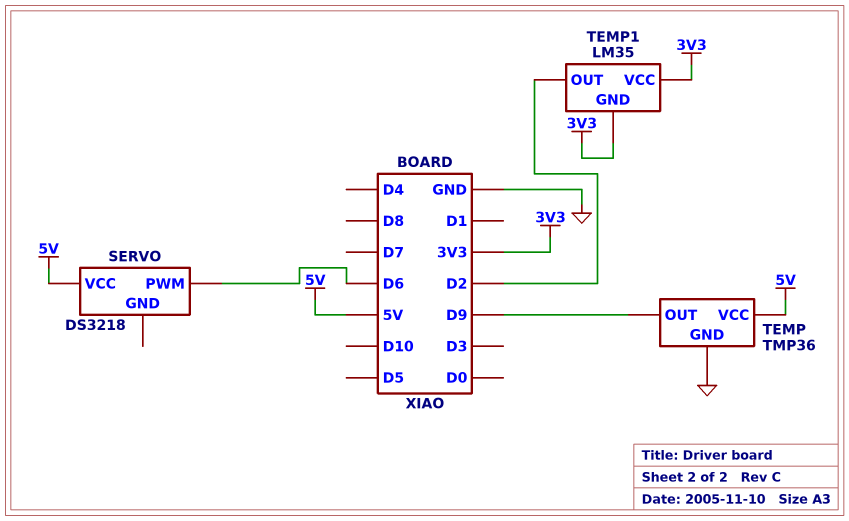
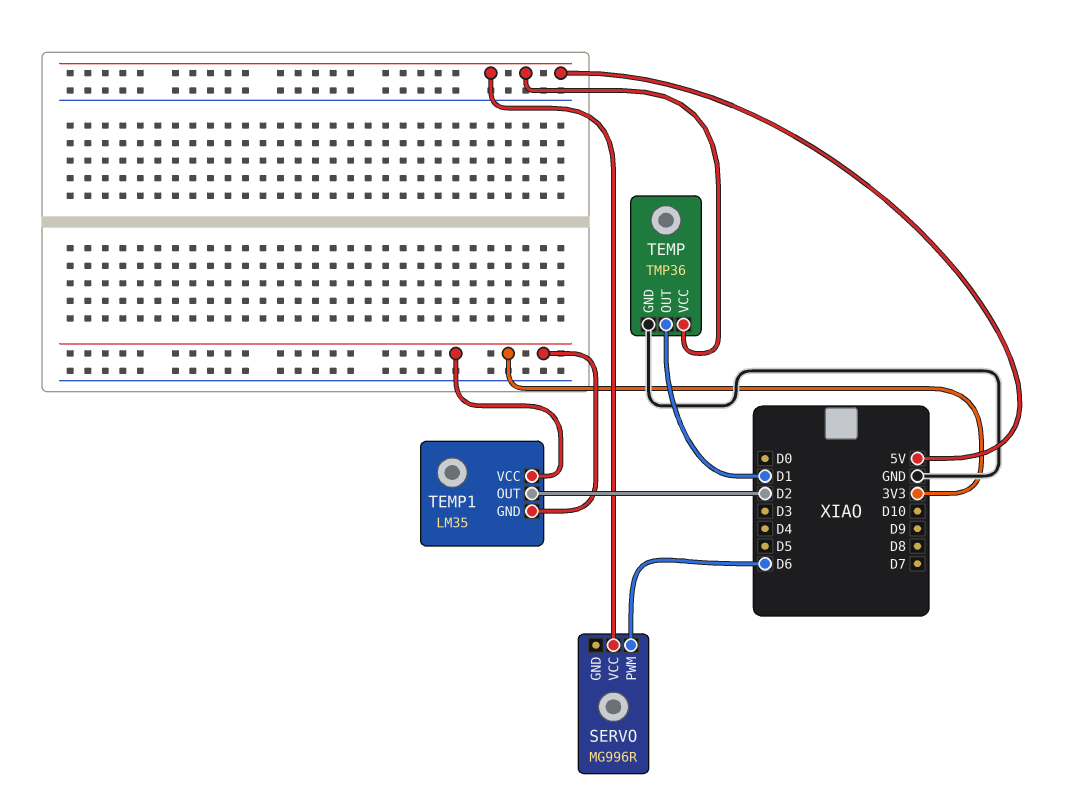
SERVO: DS3218 -> MG996R
TEMP pin OUT: D9 -> D1

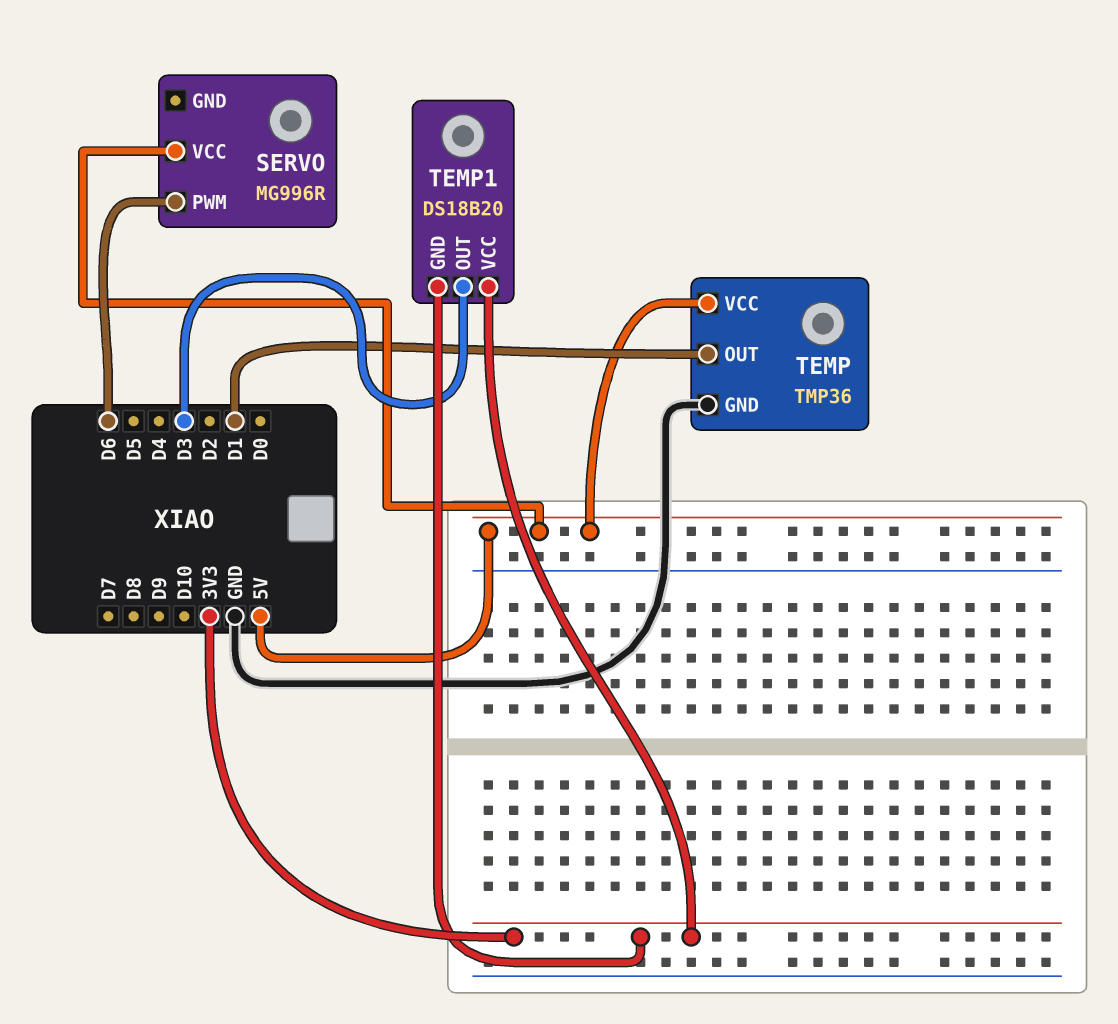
TEMP1: LM35 -> DS18B20
TEMP1 pin OUT: D2 -> D3

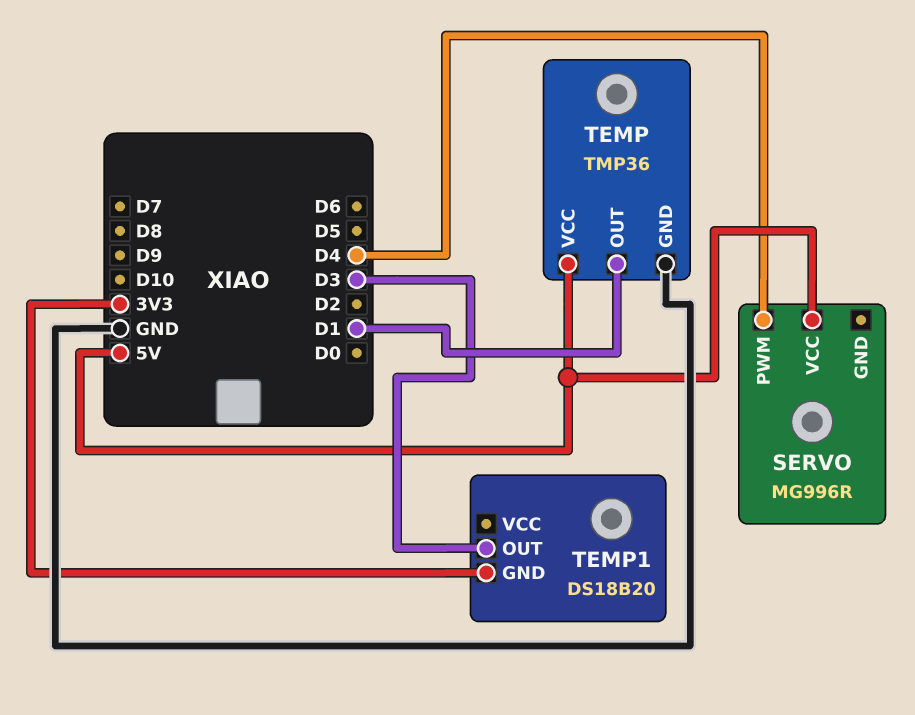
SERVO pin PWM: D6 -> D4
TEMP1 pin VCC: 3V3 -> none

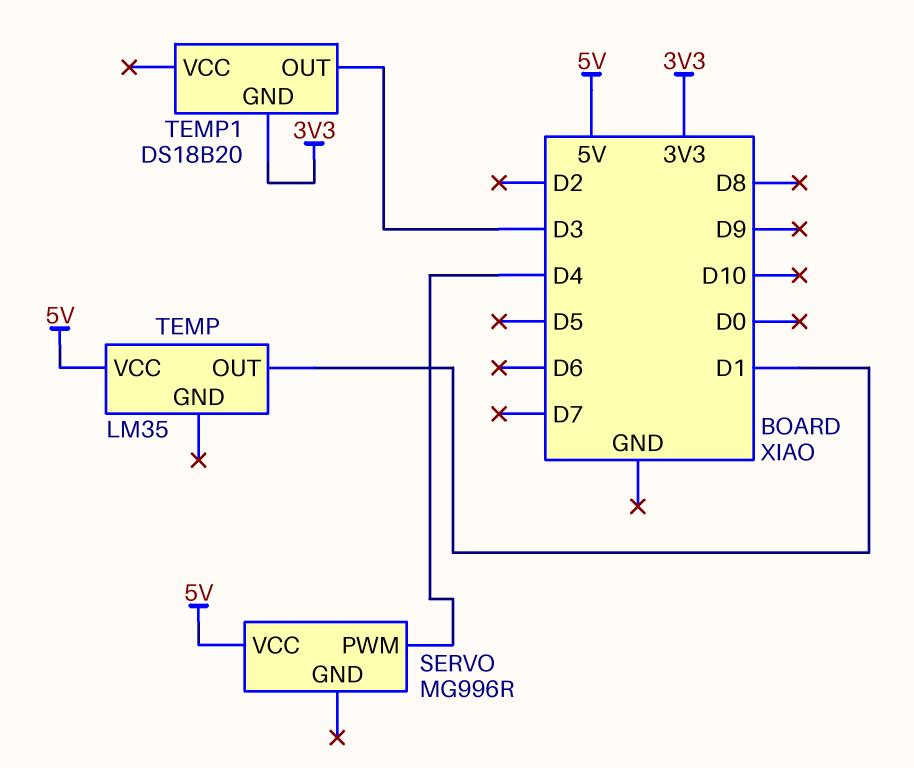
TEMP: TMP36 -> LM35
TEMP pin GND: GND -> none

